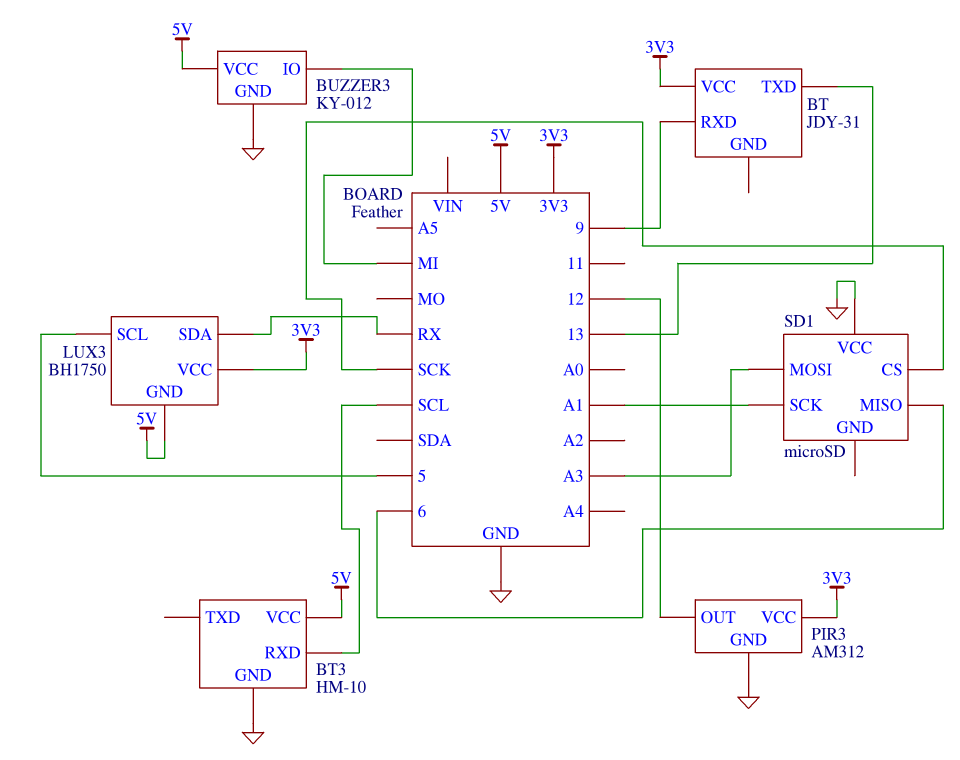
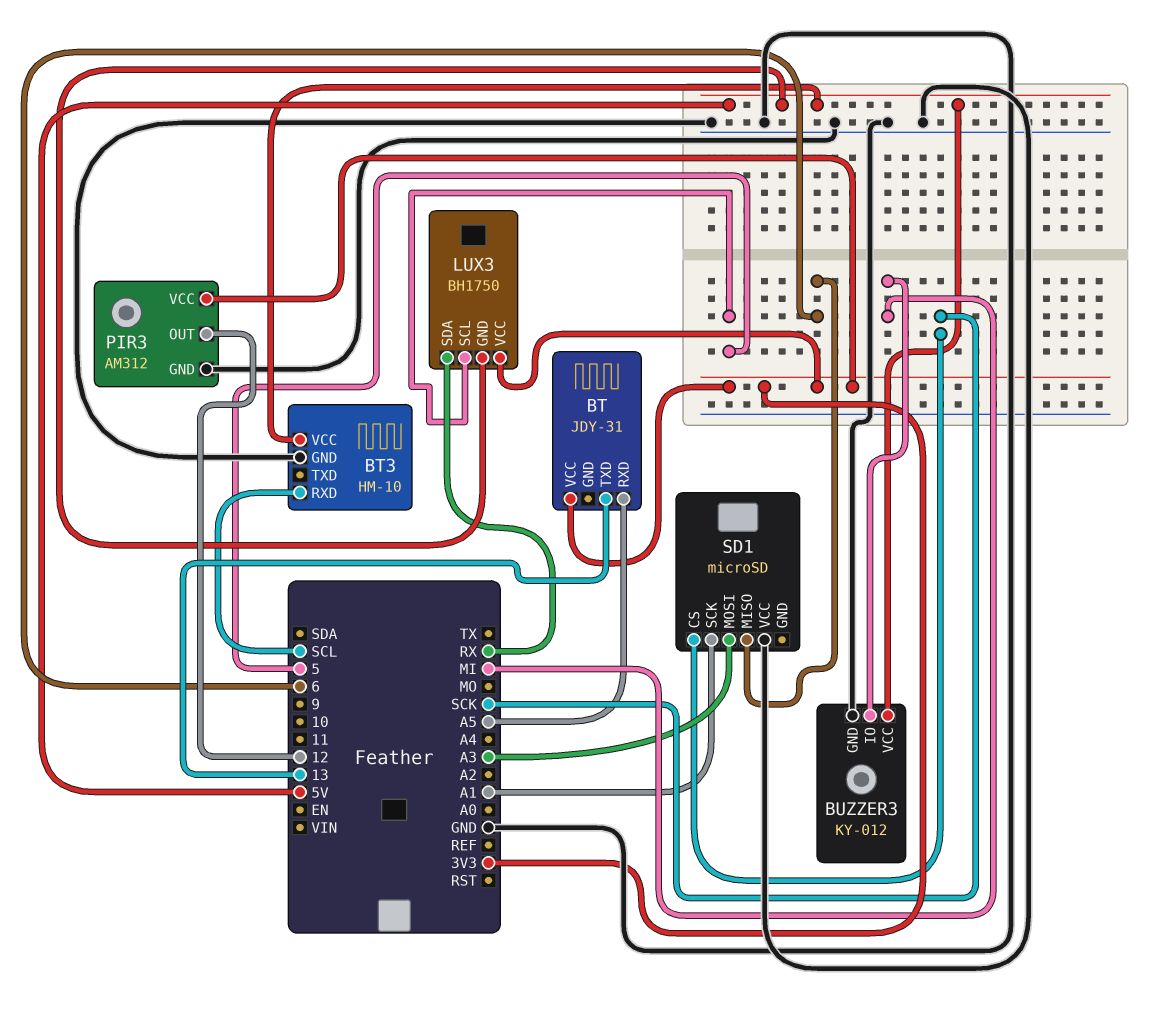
BT pin RXD: 9 -> A5

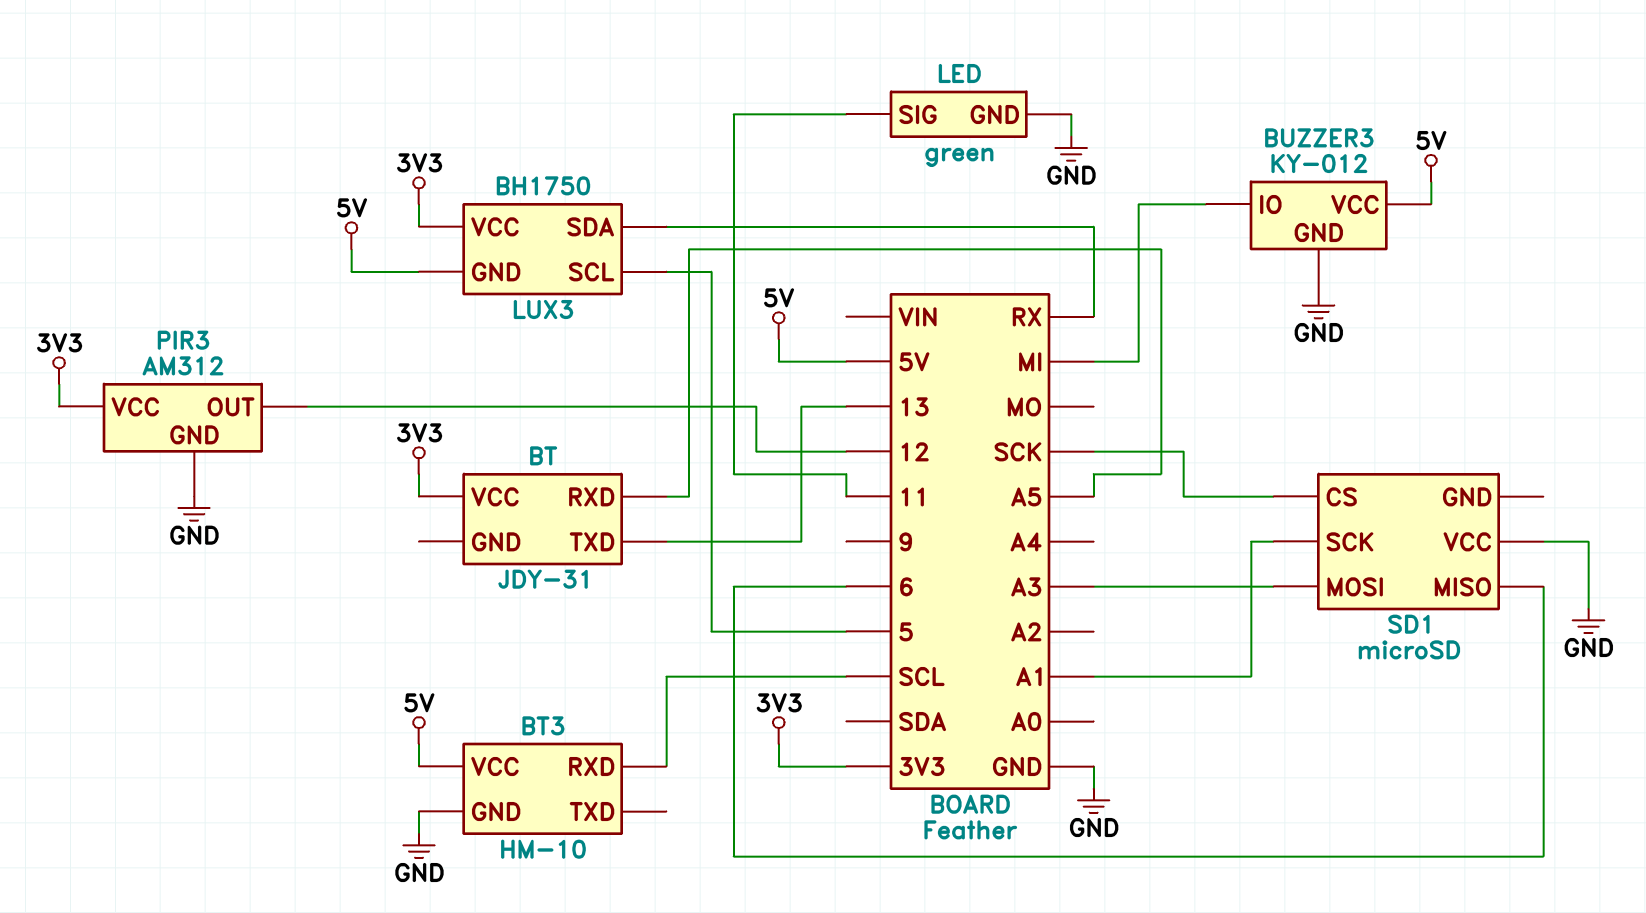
LED: none -> green
LED pin GND: none -> GND
LED pin SIG: none -> 11

